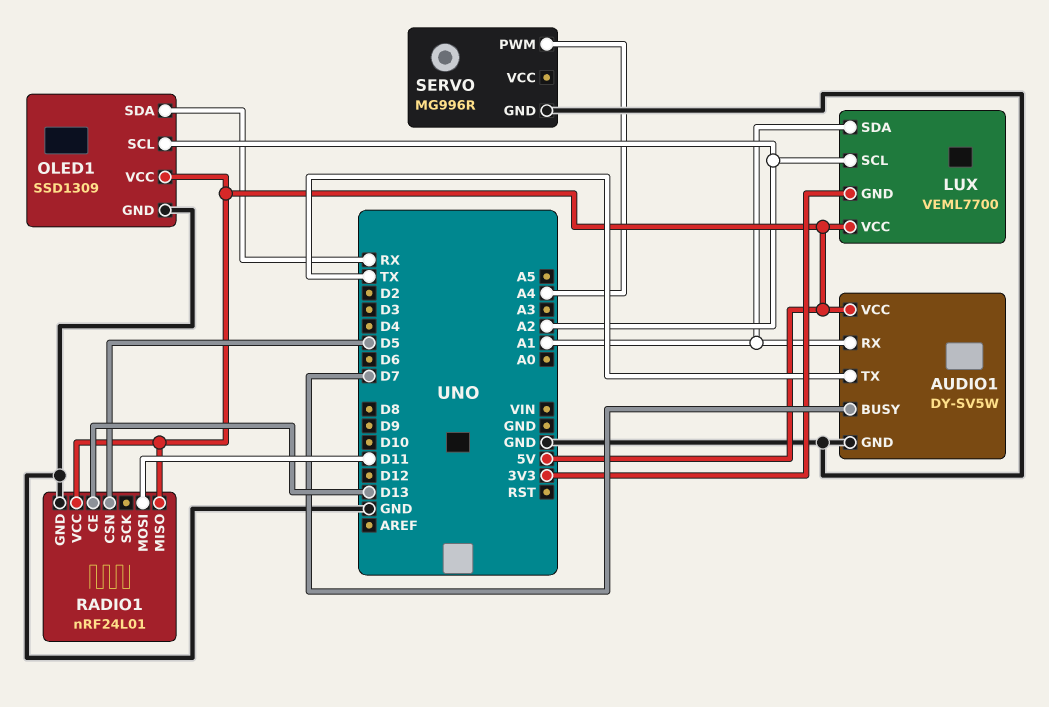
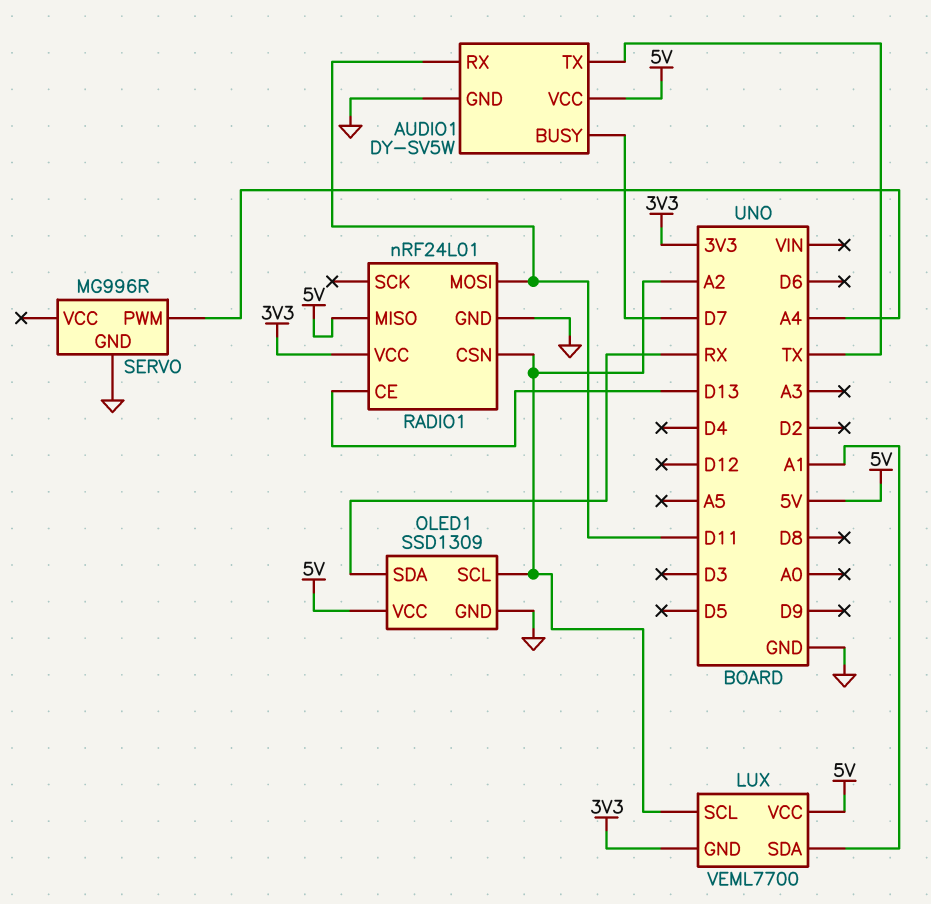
AUDIO1 pin RX: A1 -> D11
RADIO1 pin CSN: D5 -> A2
RADIO1 pin VCC: 5V -> 3V3

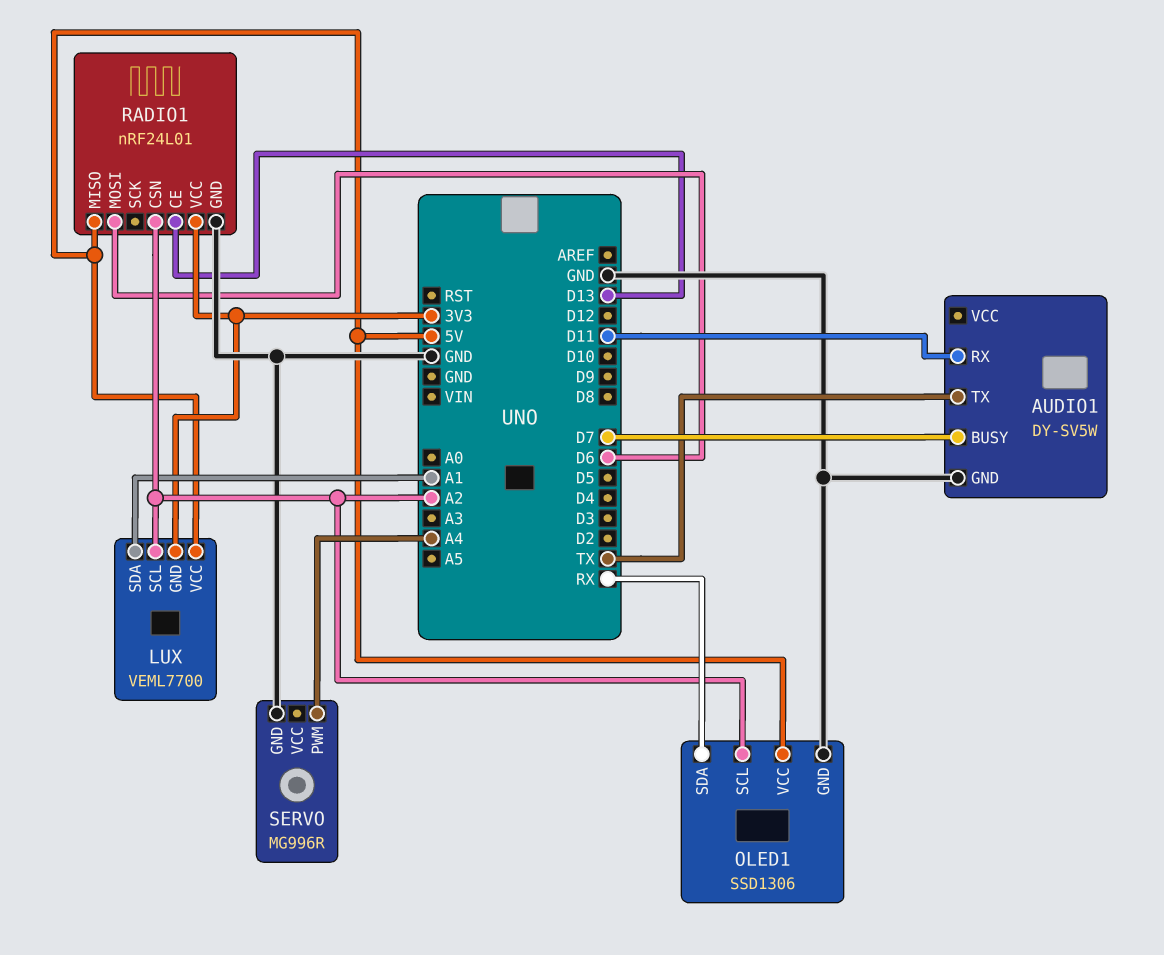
AUDIO1 pin VCC: 5V -> none
OLED1: SSD1309 -> SSD1306
RADIO1 pin MOSI: D11 -> D6

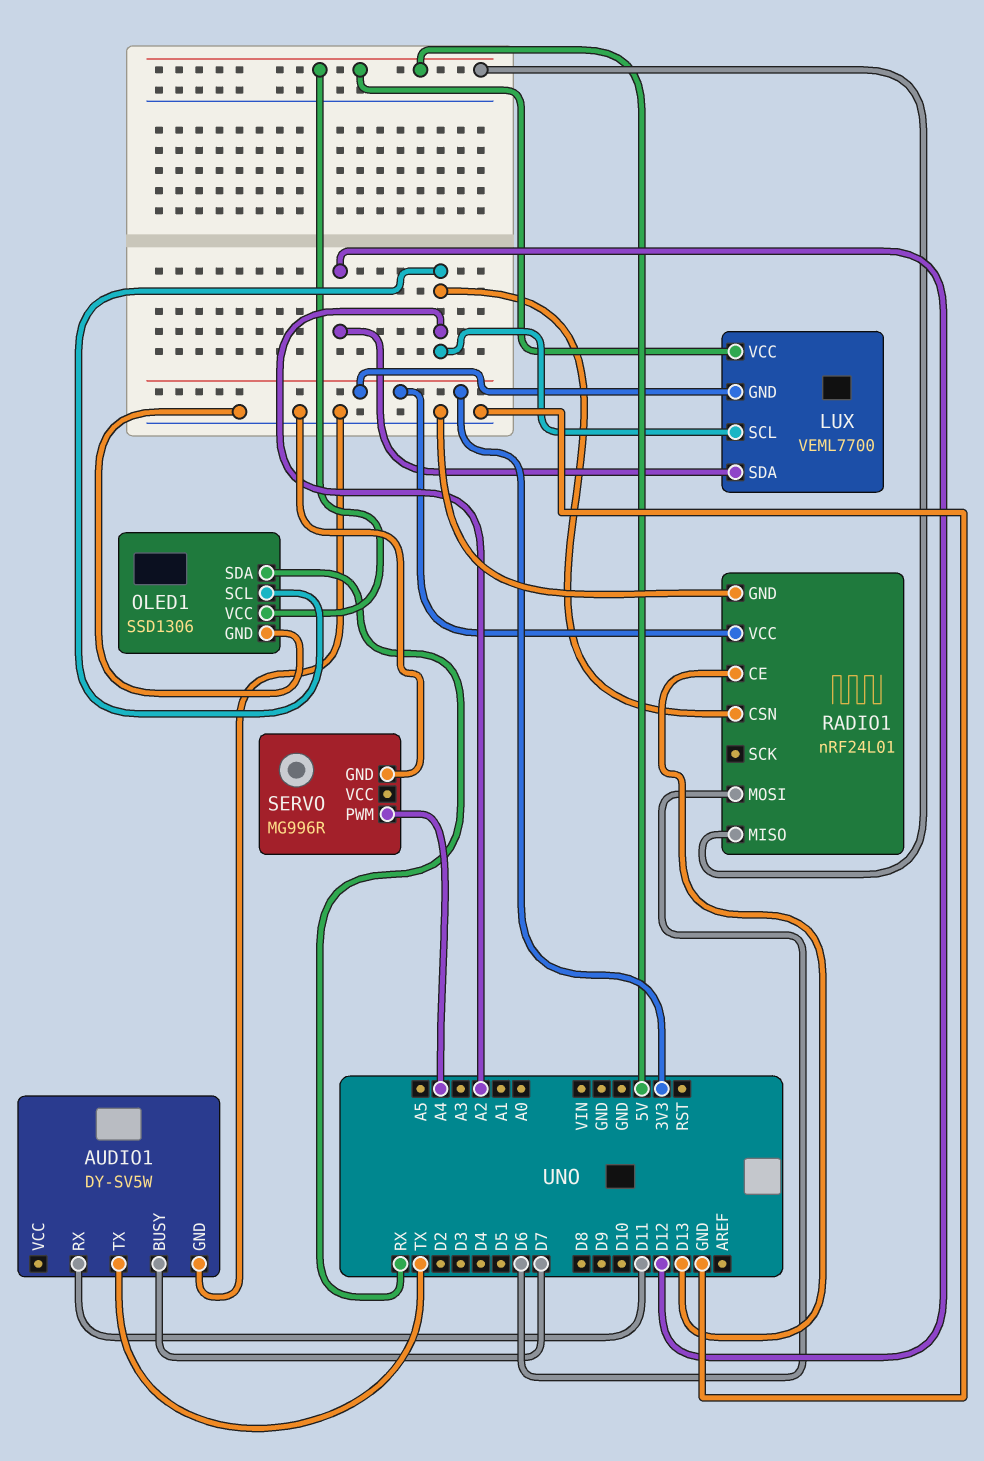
LUX pin SDA: A1 -> D12

